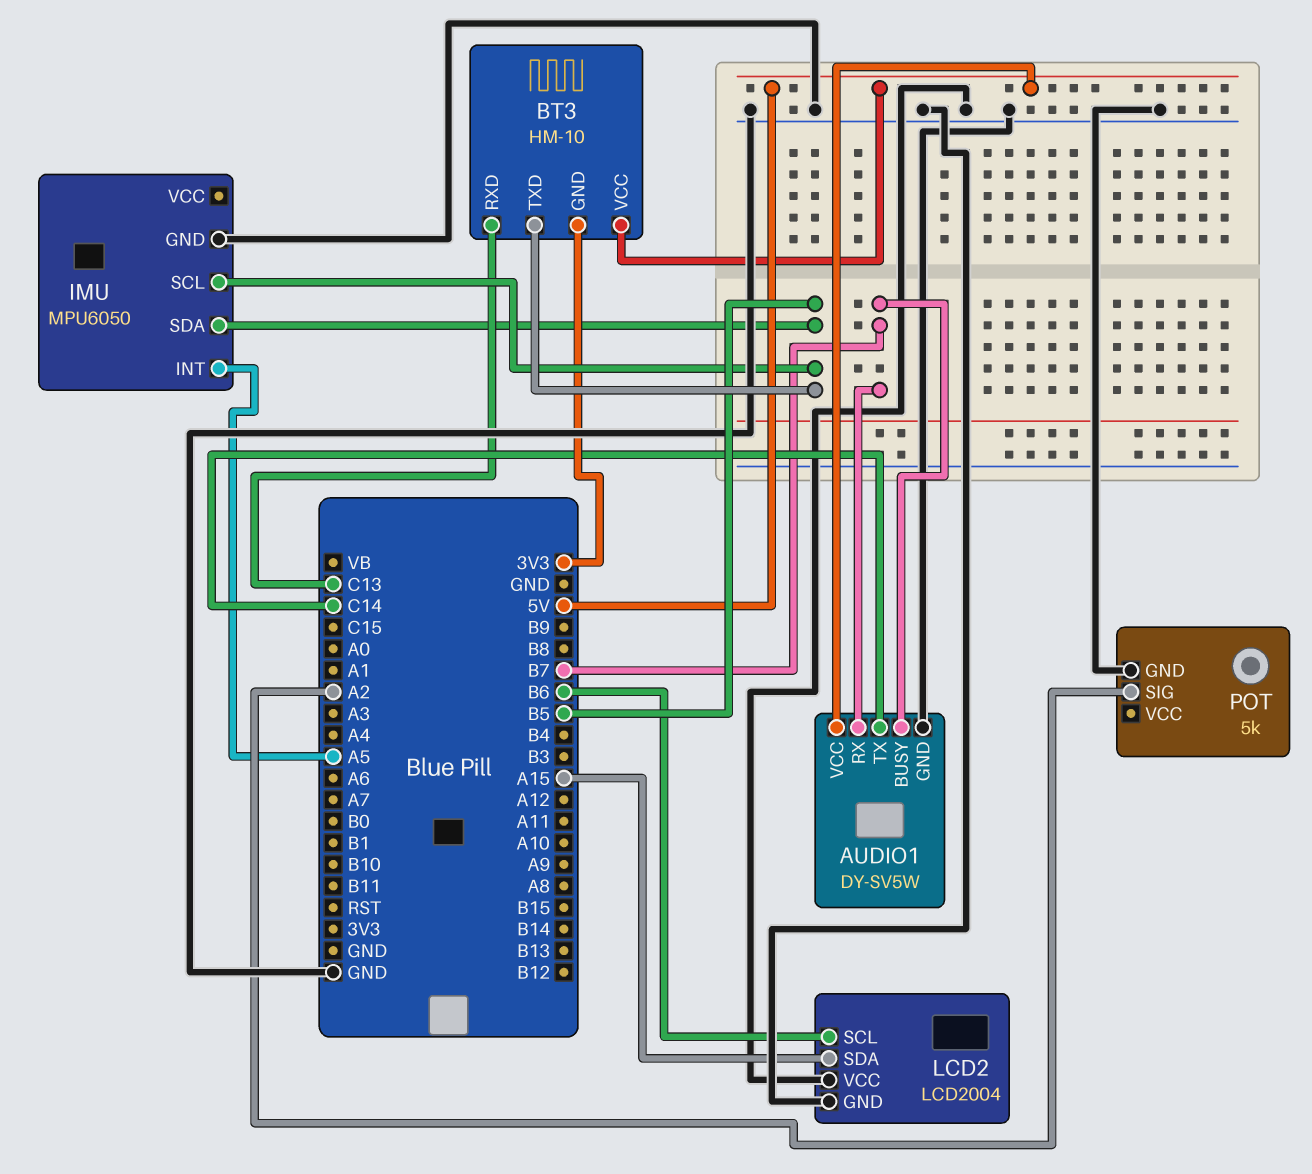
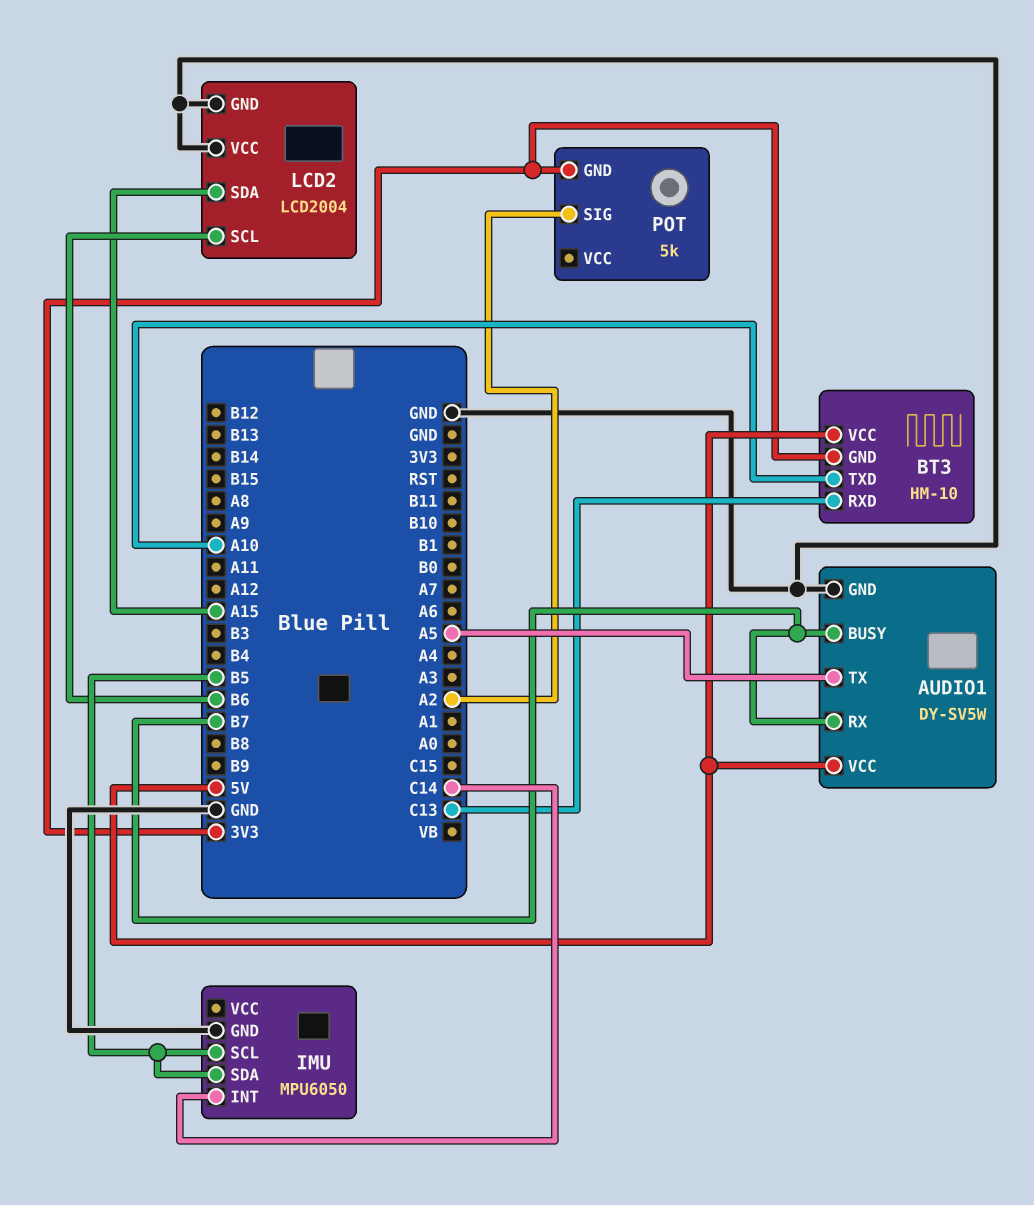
AUDIO1 pin TX: C14 -> A5
BT3 pin TXD: B5 -> A10
IMU pin INT: A5 -> C14
POT pin GND: GND -> 3V3

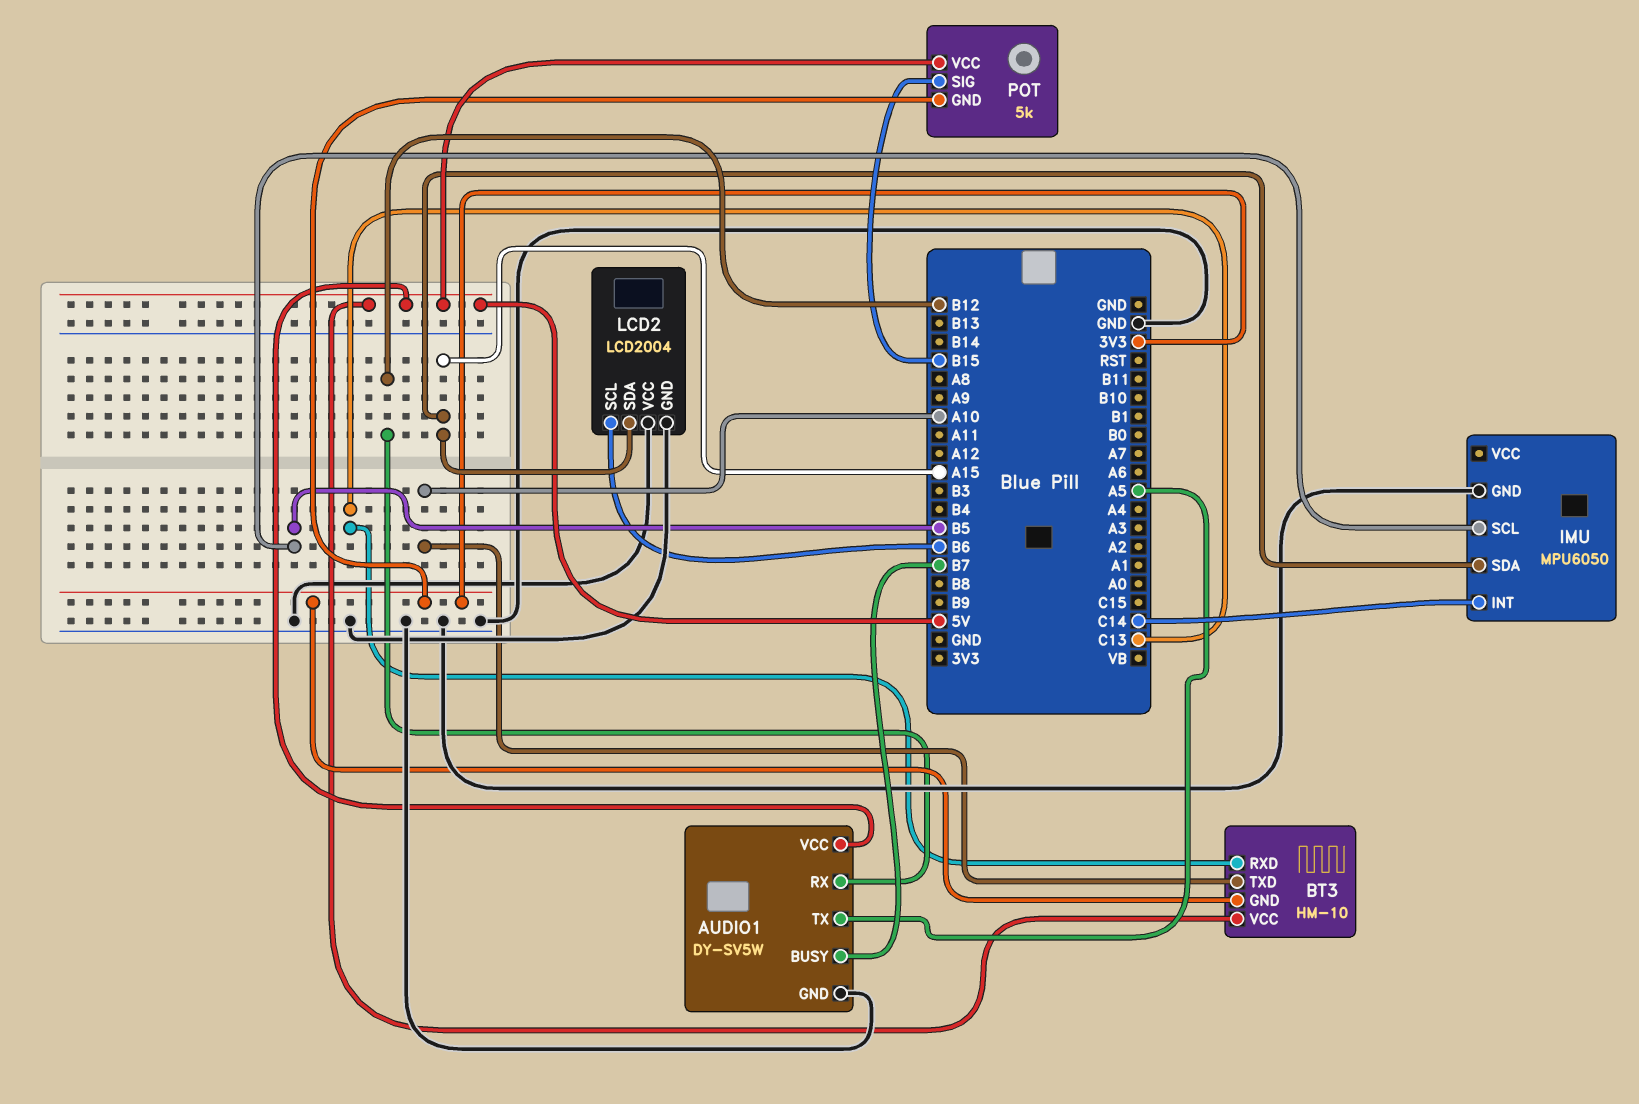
AUDIO1 pin RX: B7 -> B12
IMU pin SDA: B5 -> A15
POT pin SIG: A2 -> B15
POT pin VCC: none -> 5V

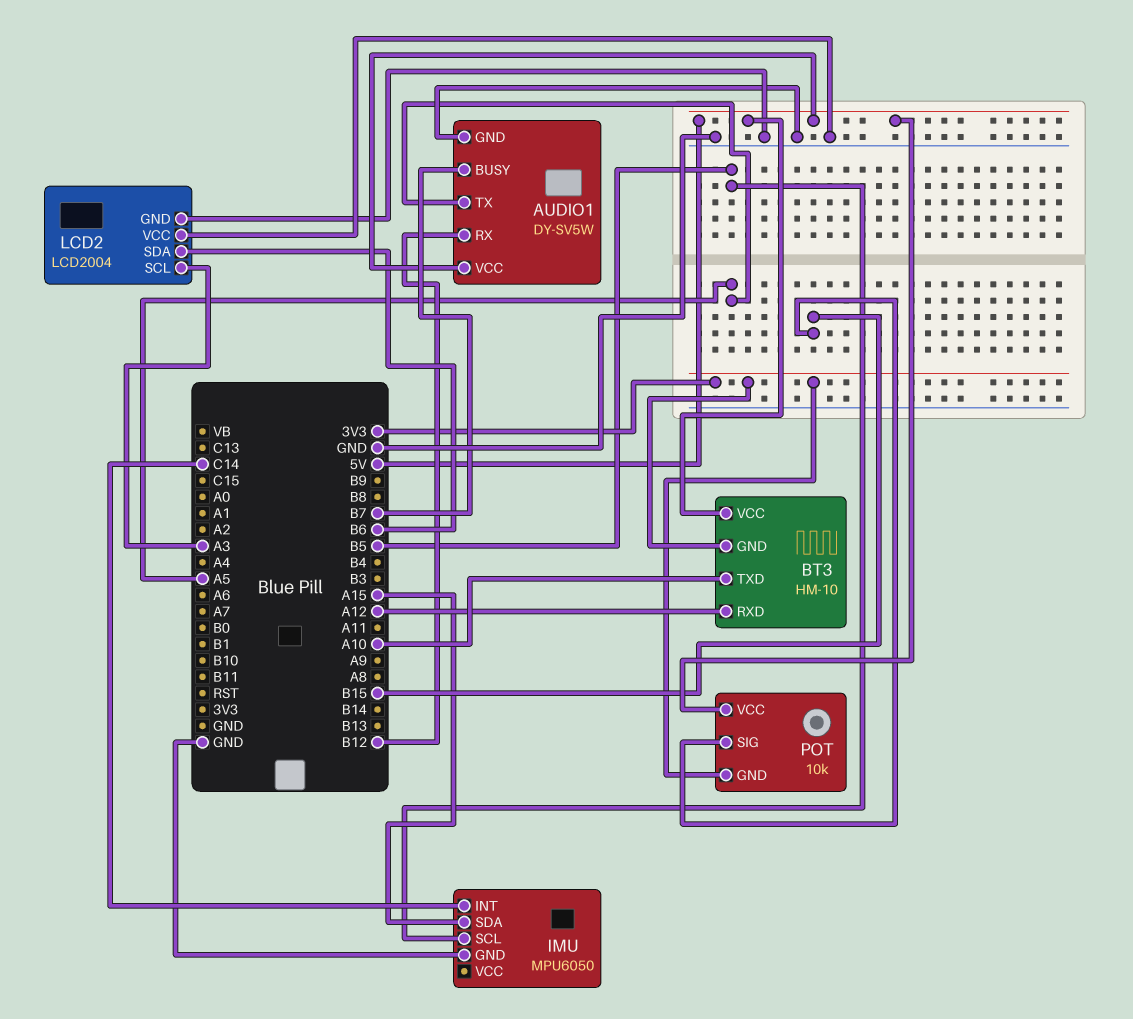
BT3 pin RXD: C13 -> A12
LCD2 pin SCL: B6 -> A3
LCD2 pin SDA: A15 -> B6
POT: 5k -> 10k

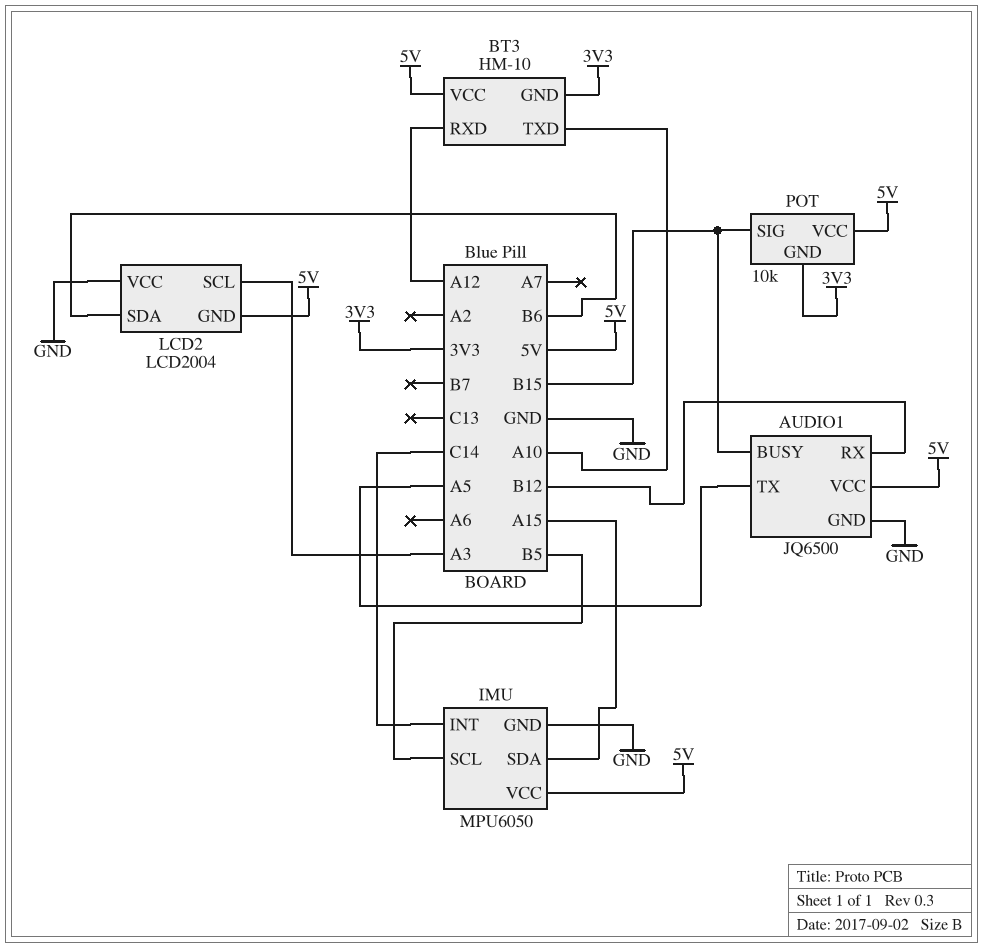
AUDIO1: DY-SV5W -> JQ6500
AUDIO1 pin BUSY: B7 -> B15
IMU pin VCC: none -> 5V
LCD2 pin GND: GND -> 5V

